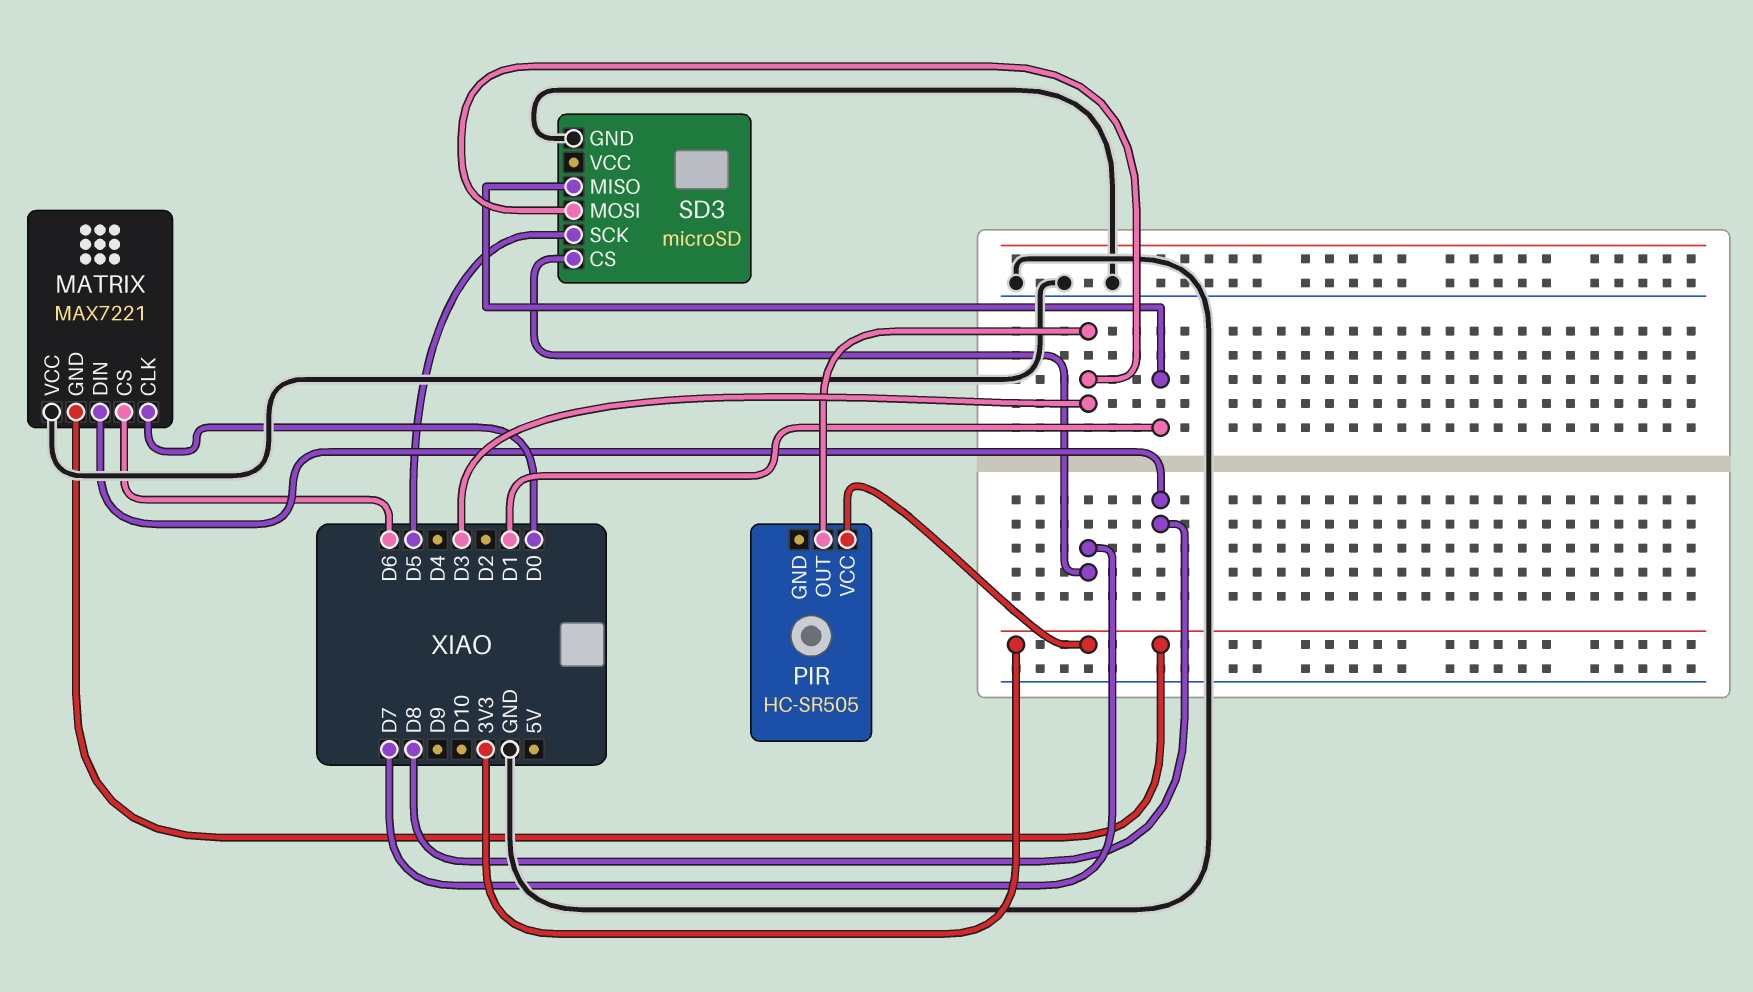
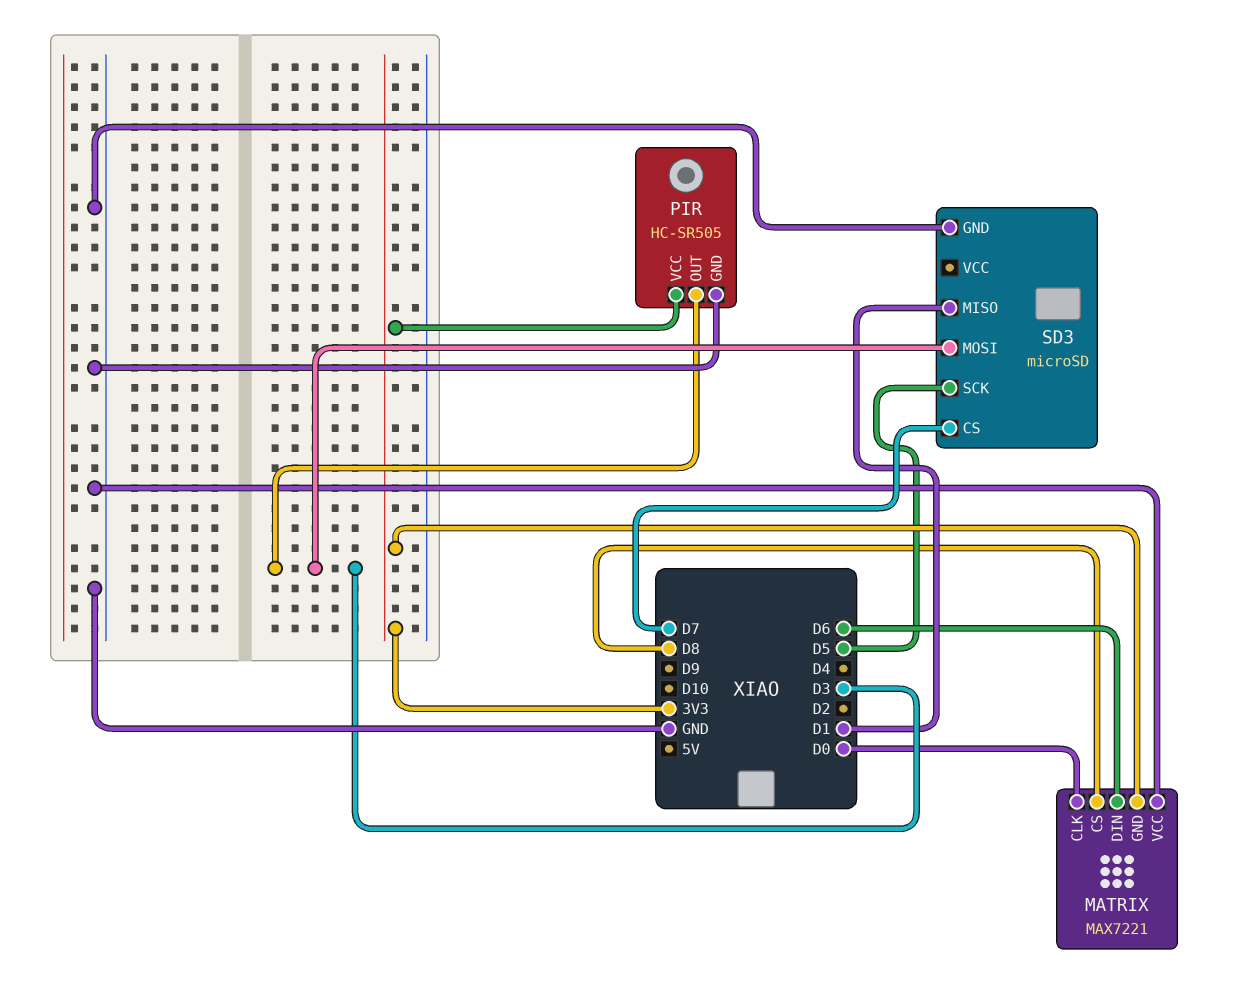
MATRIX pin CS: D6 -> D8
MATRIX pin DIN: D8 -> D6
PIR pin GND: none -> GND

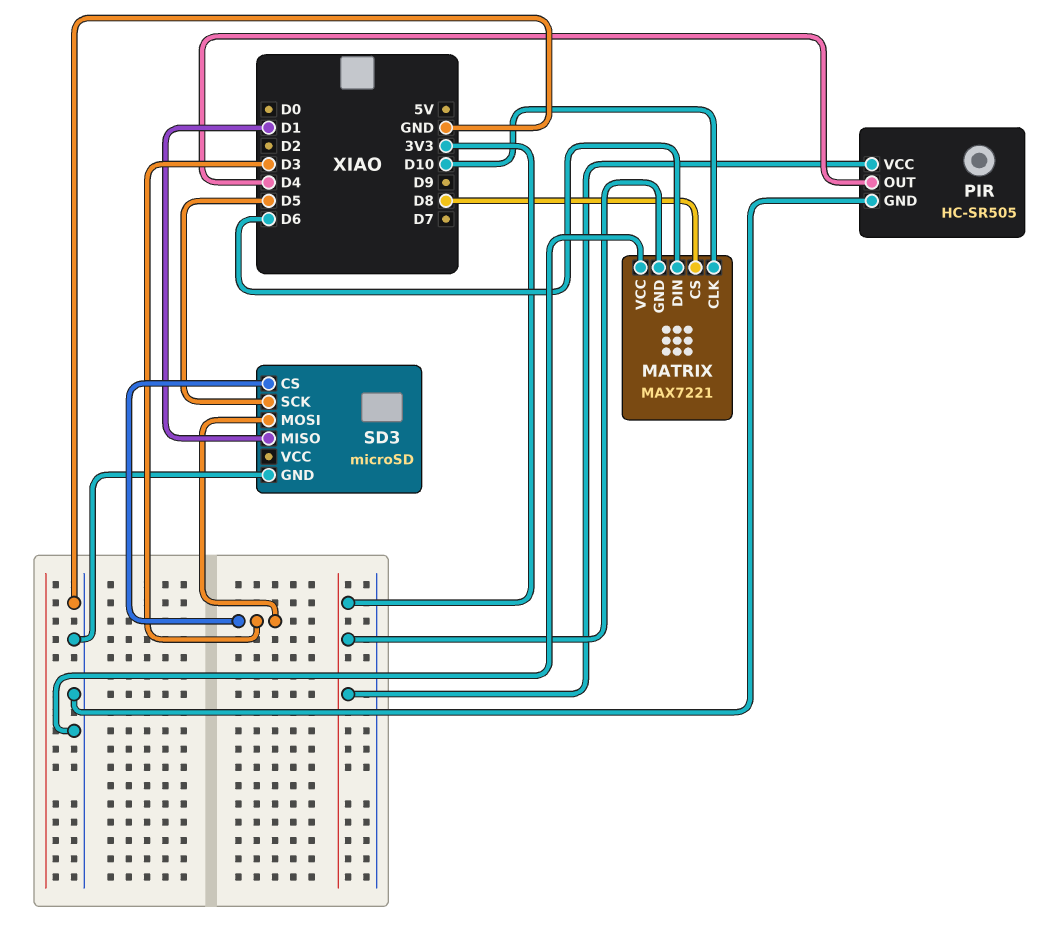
MATRIX pin CLK: D0 -> D10
PIR pin OUT: D3 -> D4
SD3 pin CS: D7 -> D3

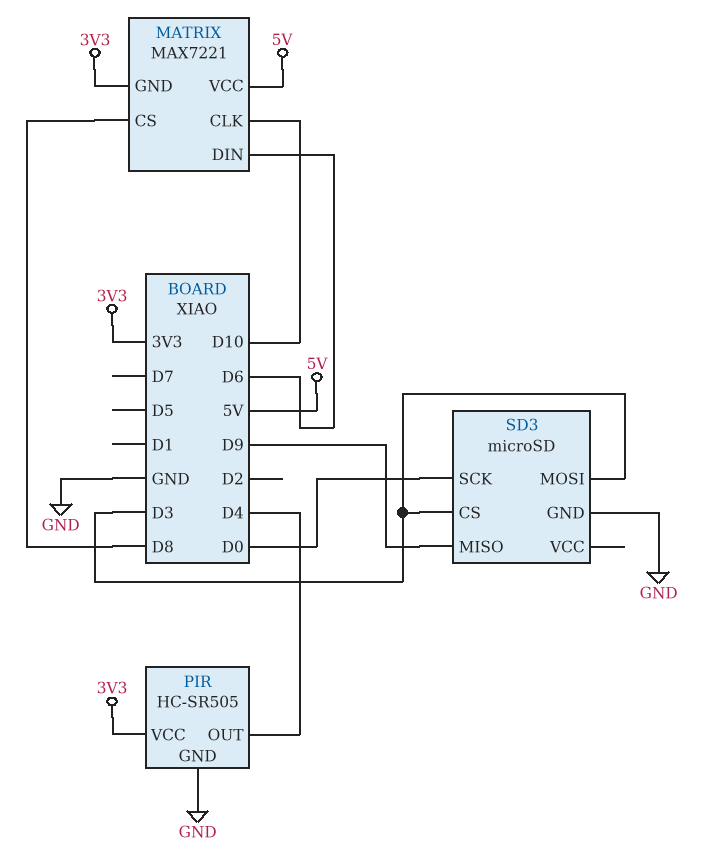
MATRIX pin VCC: GND -> 5V
SD3 pin MISO: D1 -> D9
SD3 pin SCK: D5 -> D0

